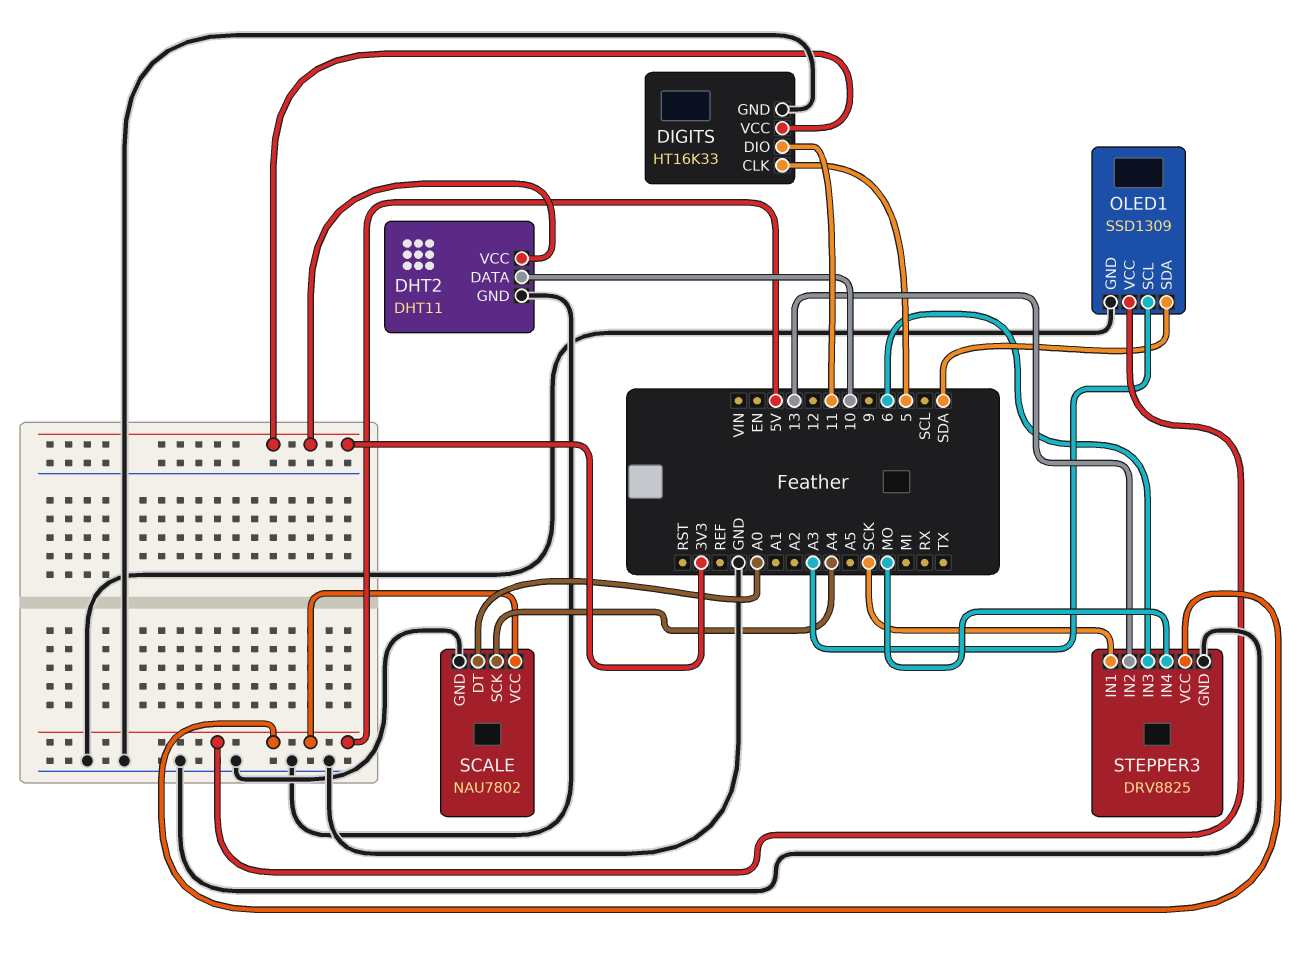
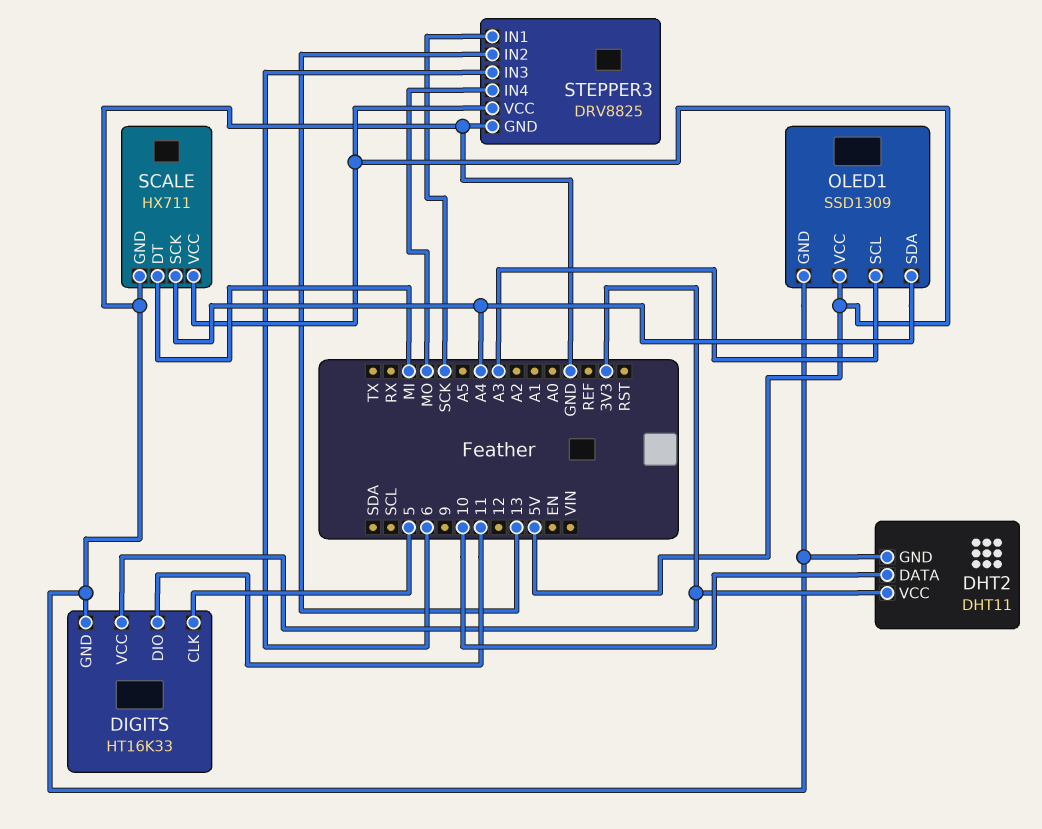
OLED1 pin SDA: SDA -> A4
SCALE: NAU7802 -> HX711
SCALE pin DT: A0 -> MI

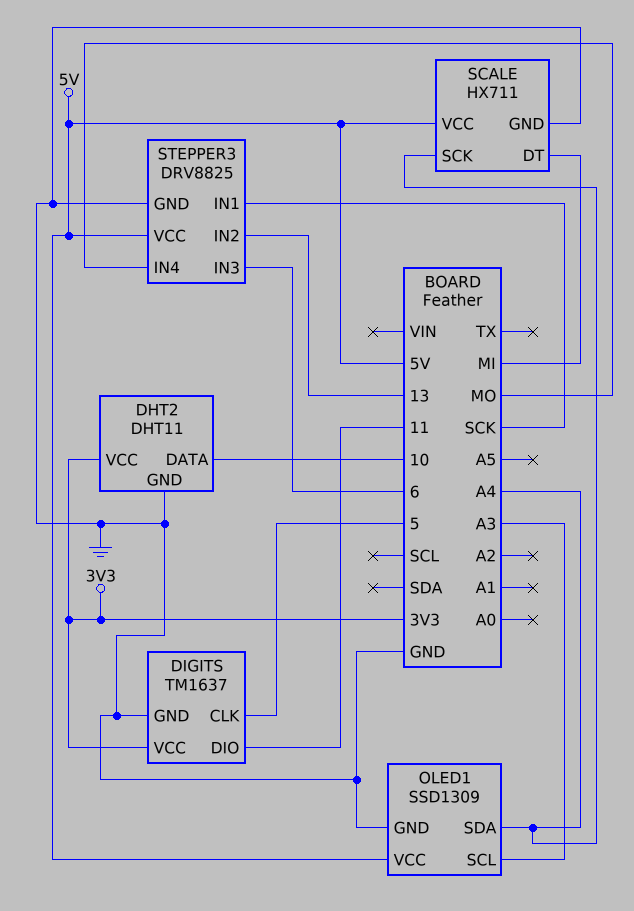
DIGITS: HT16K33 -> TM1637

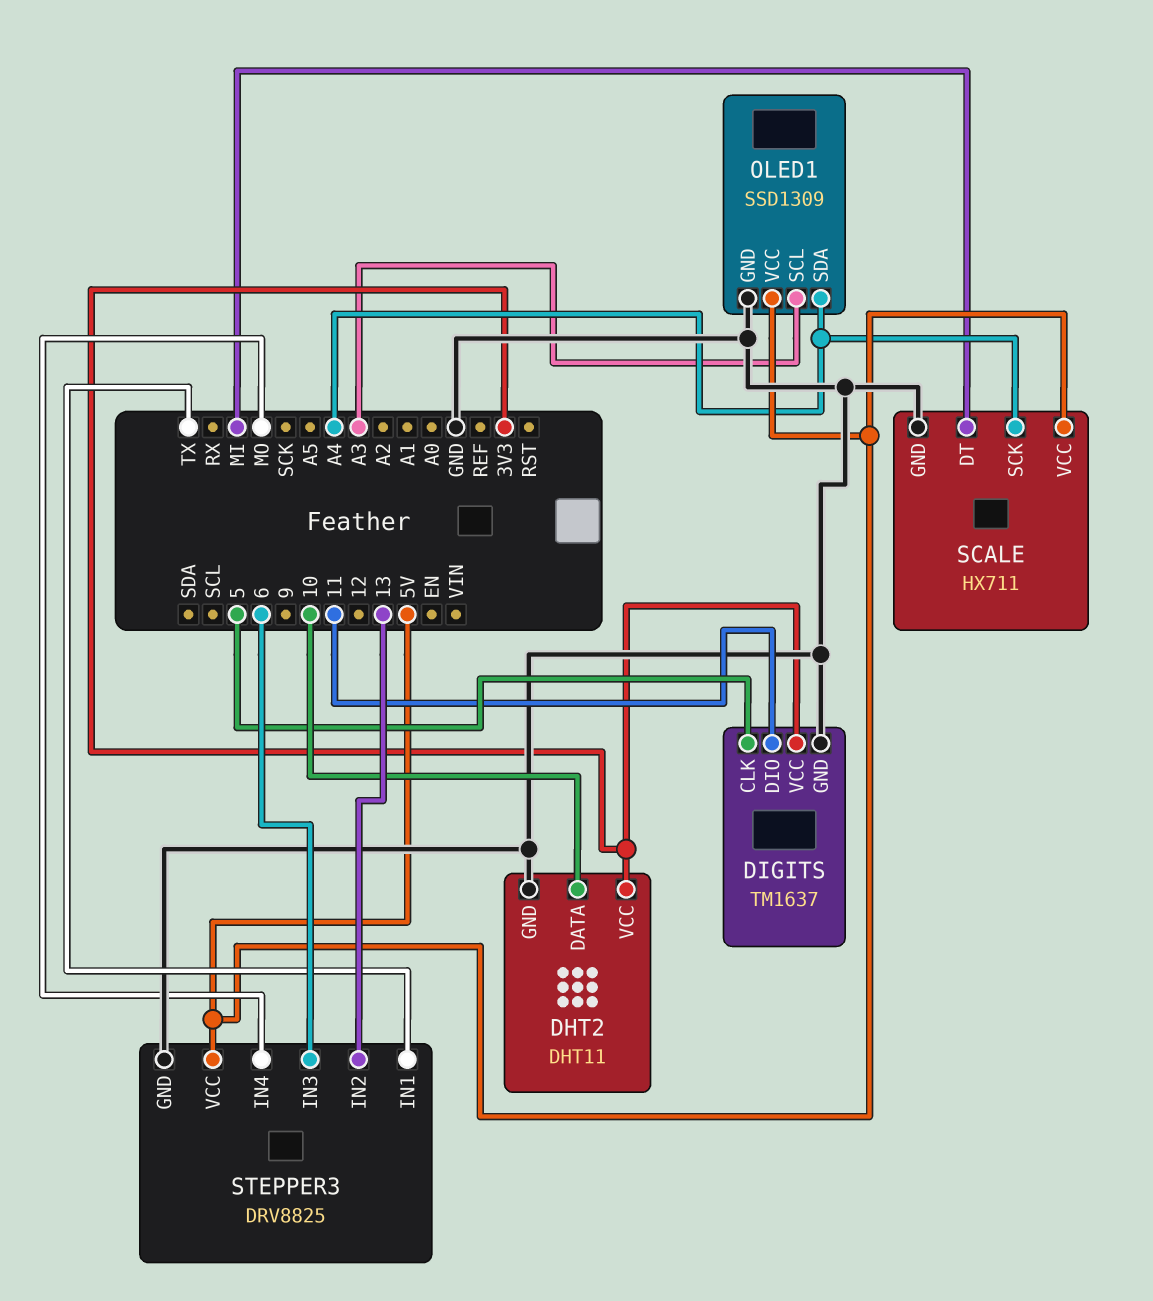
STEPPER3 pin IN1: SCK -> TX

